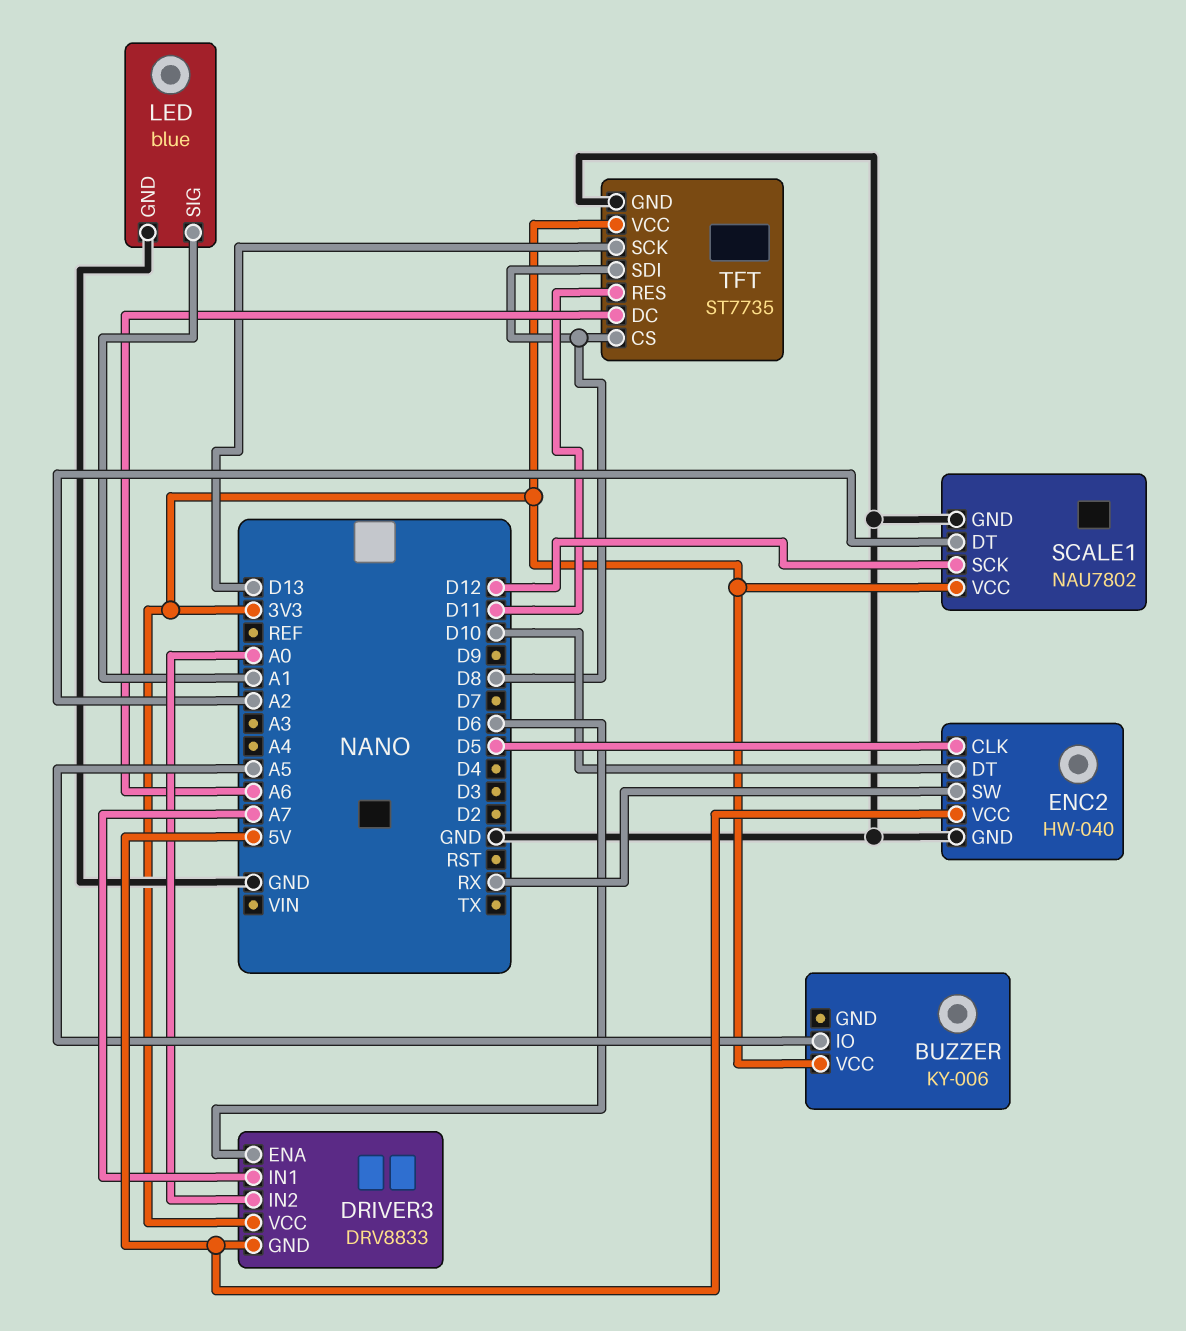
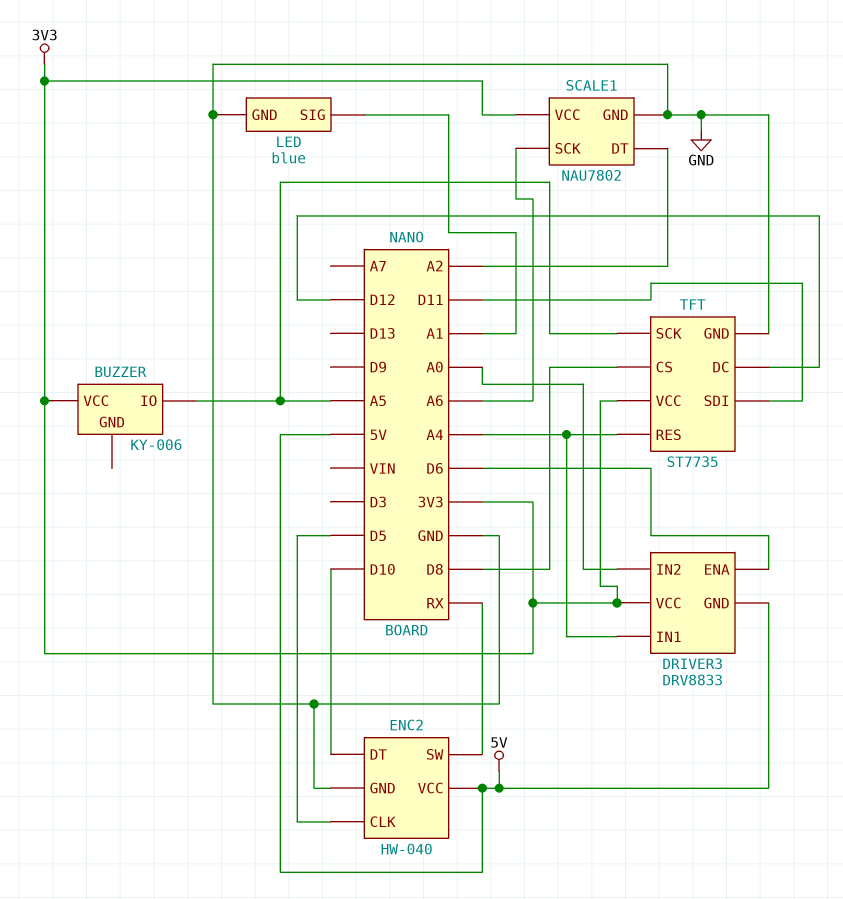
DRIVER3 pin IN1: A7 -> A4
SCALE1 pin SCK: D12 -> A6
TFT pin DC: A6 -> D12
TFT pin RES: D11 -> A4
TFT pin SCK: D13 -> A5
TFT pin SDI: D8 -> D11

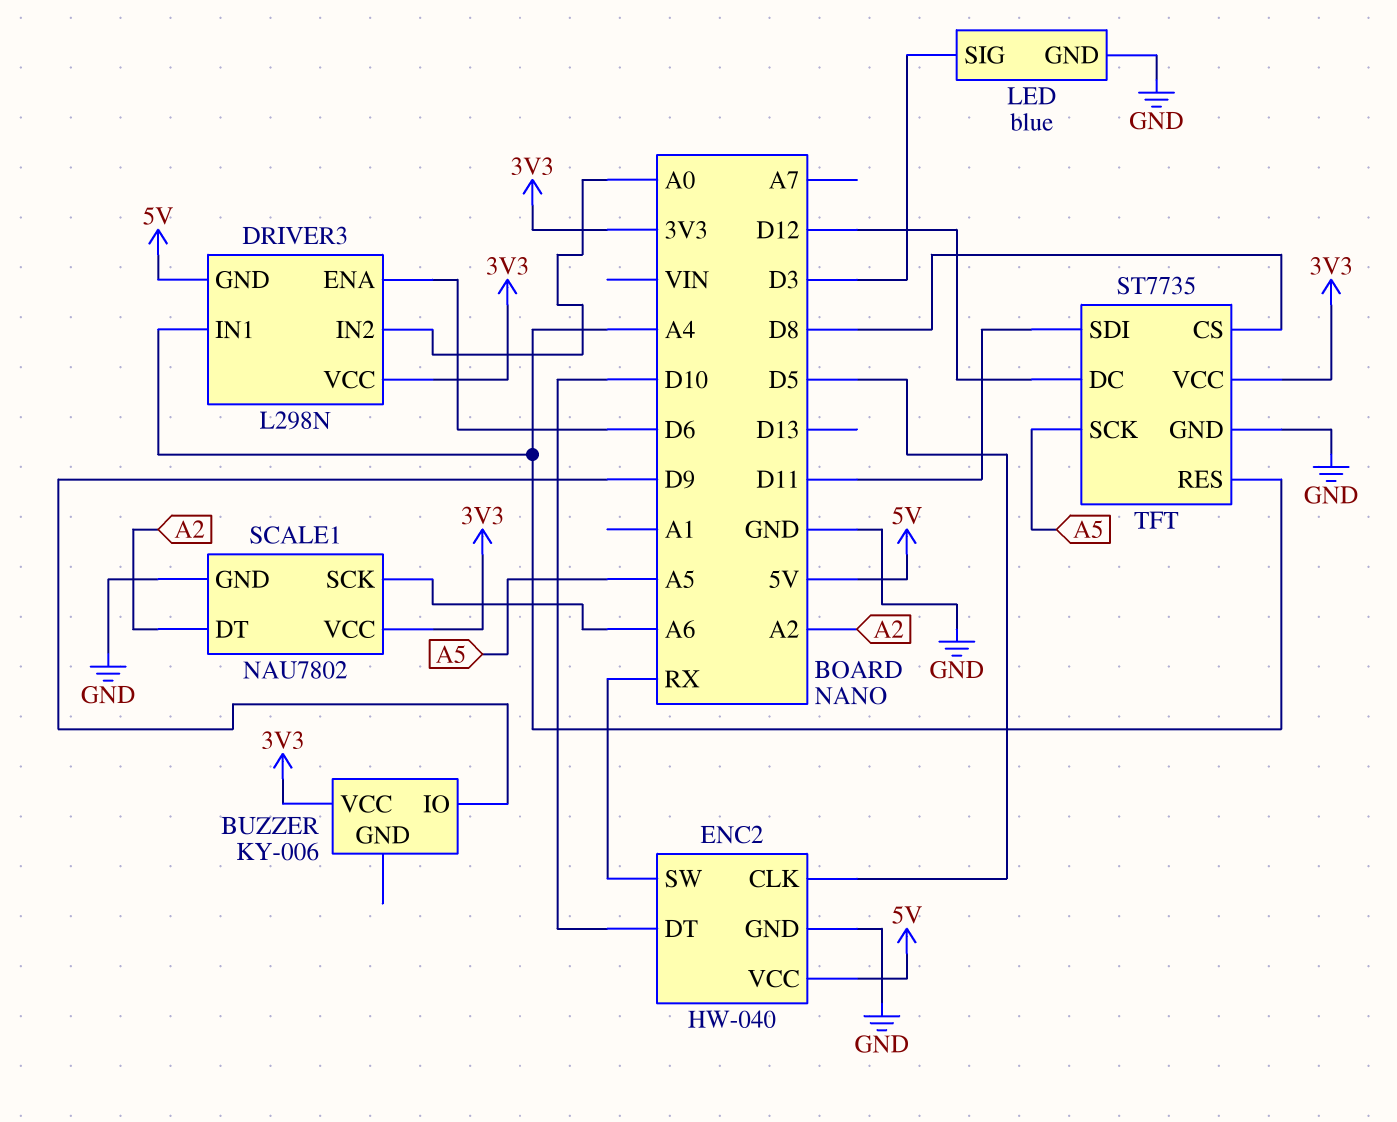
BUZZER pin IO: A5 -> D9
DRIVER3: DRV8833 -> L298N
LED pin SIG: A1 -> D3

